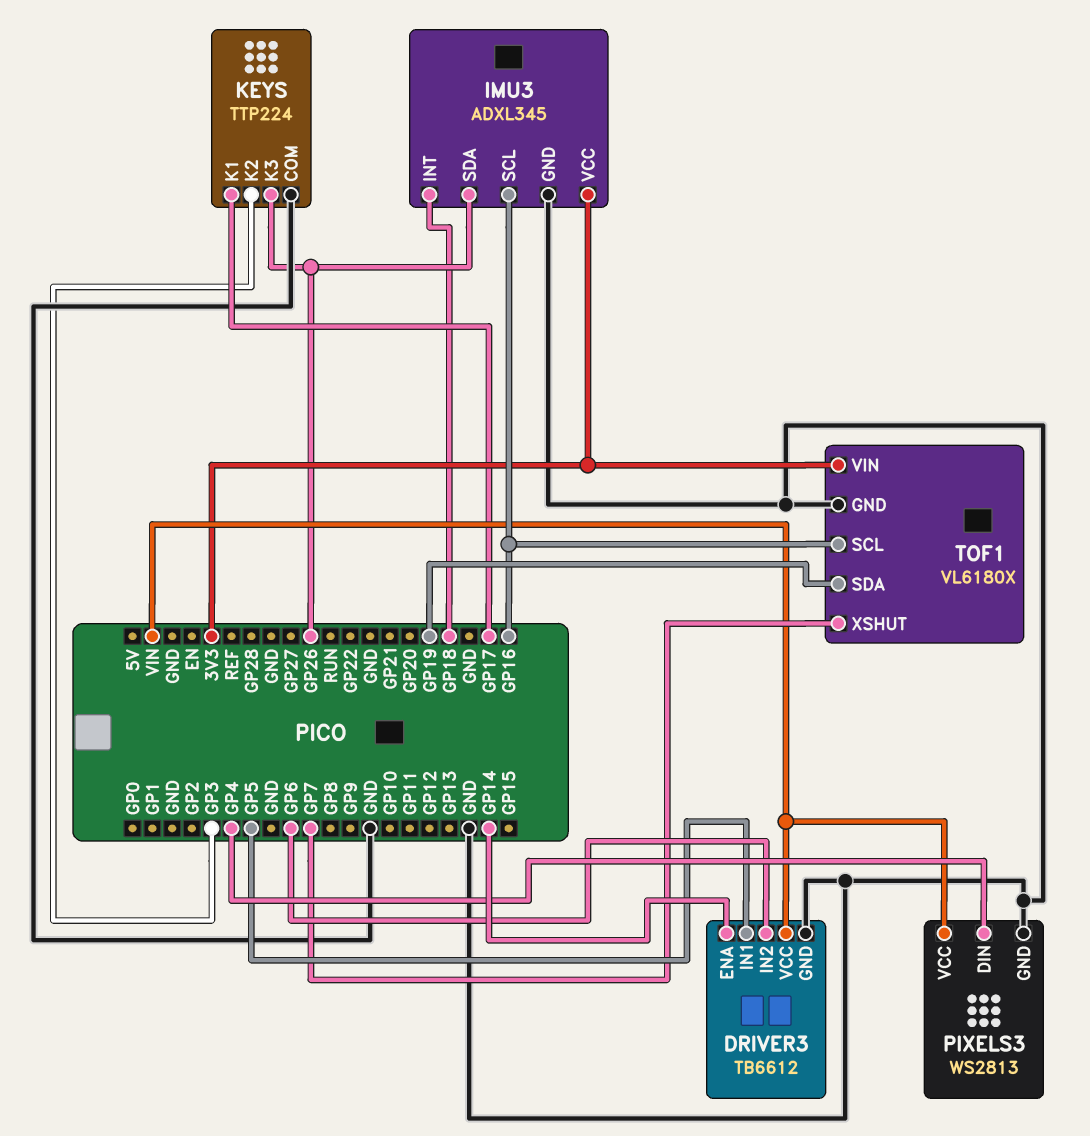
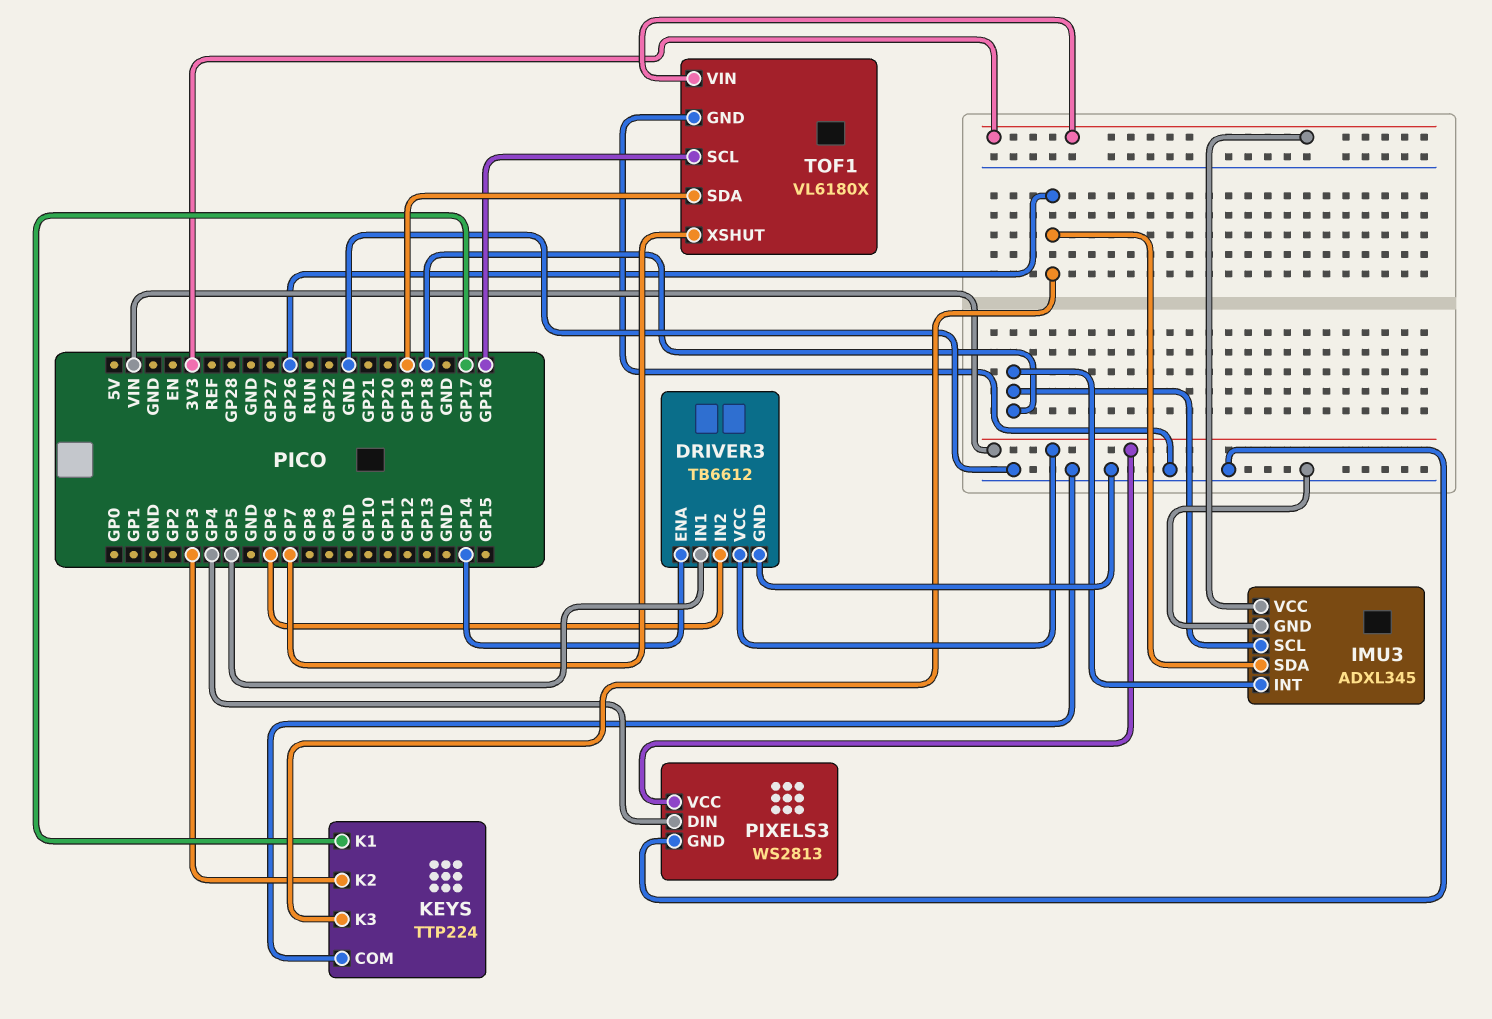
IMU3 pin SCL: GP16 -> GP18

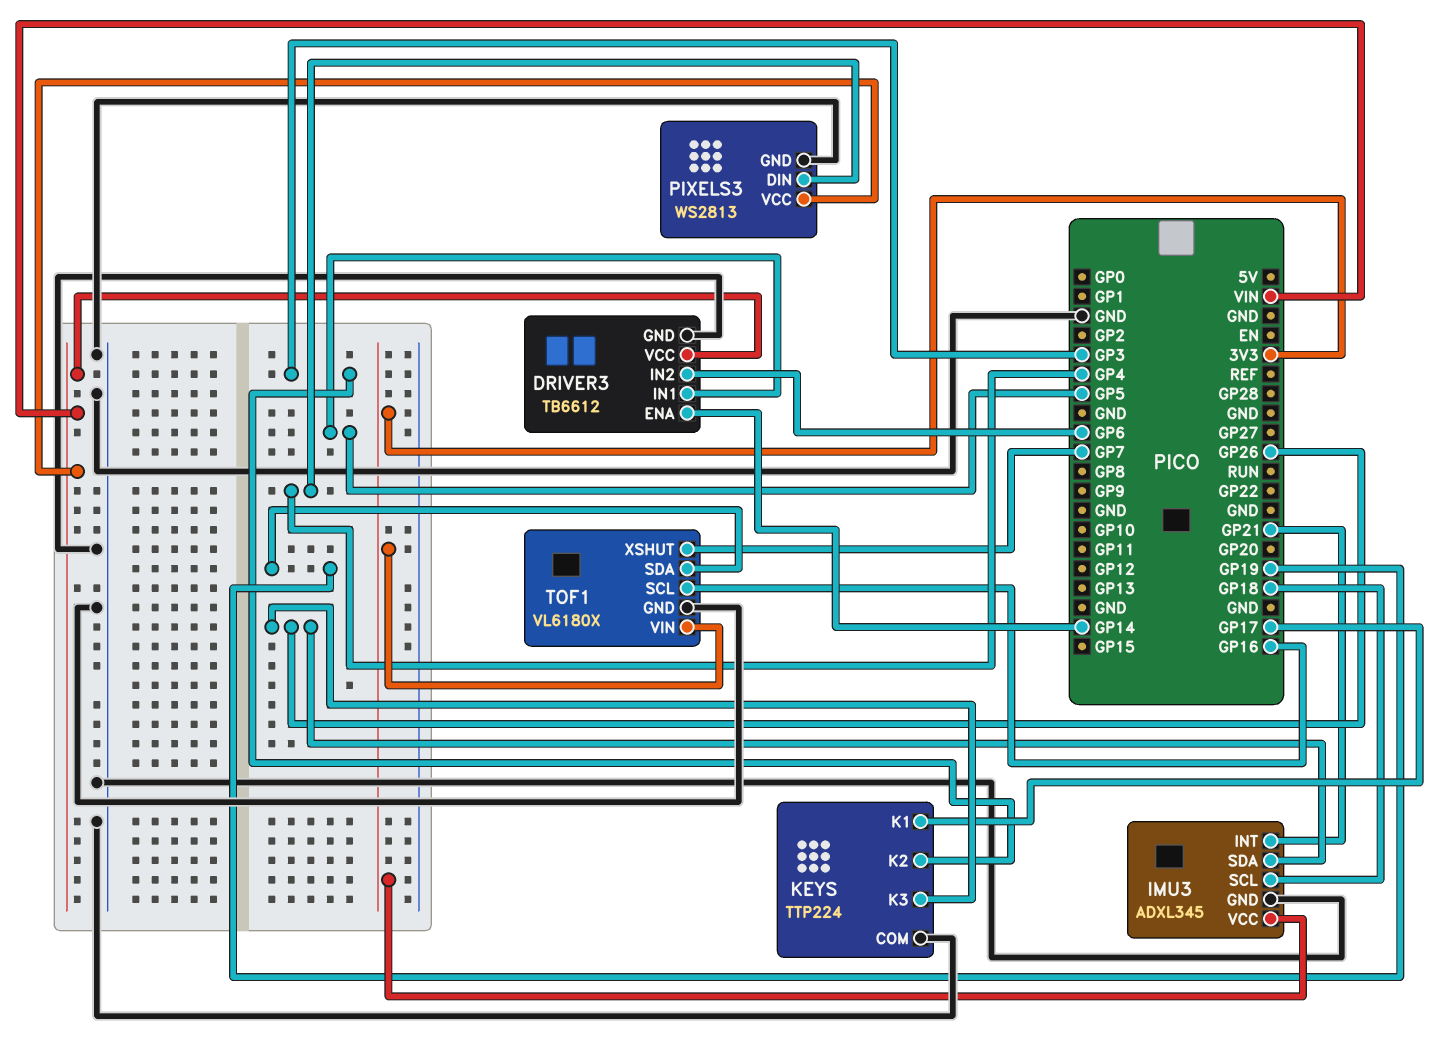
IMU3 pin INT: GP18 -> GP21

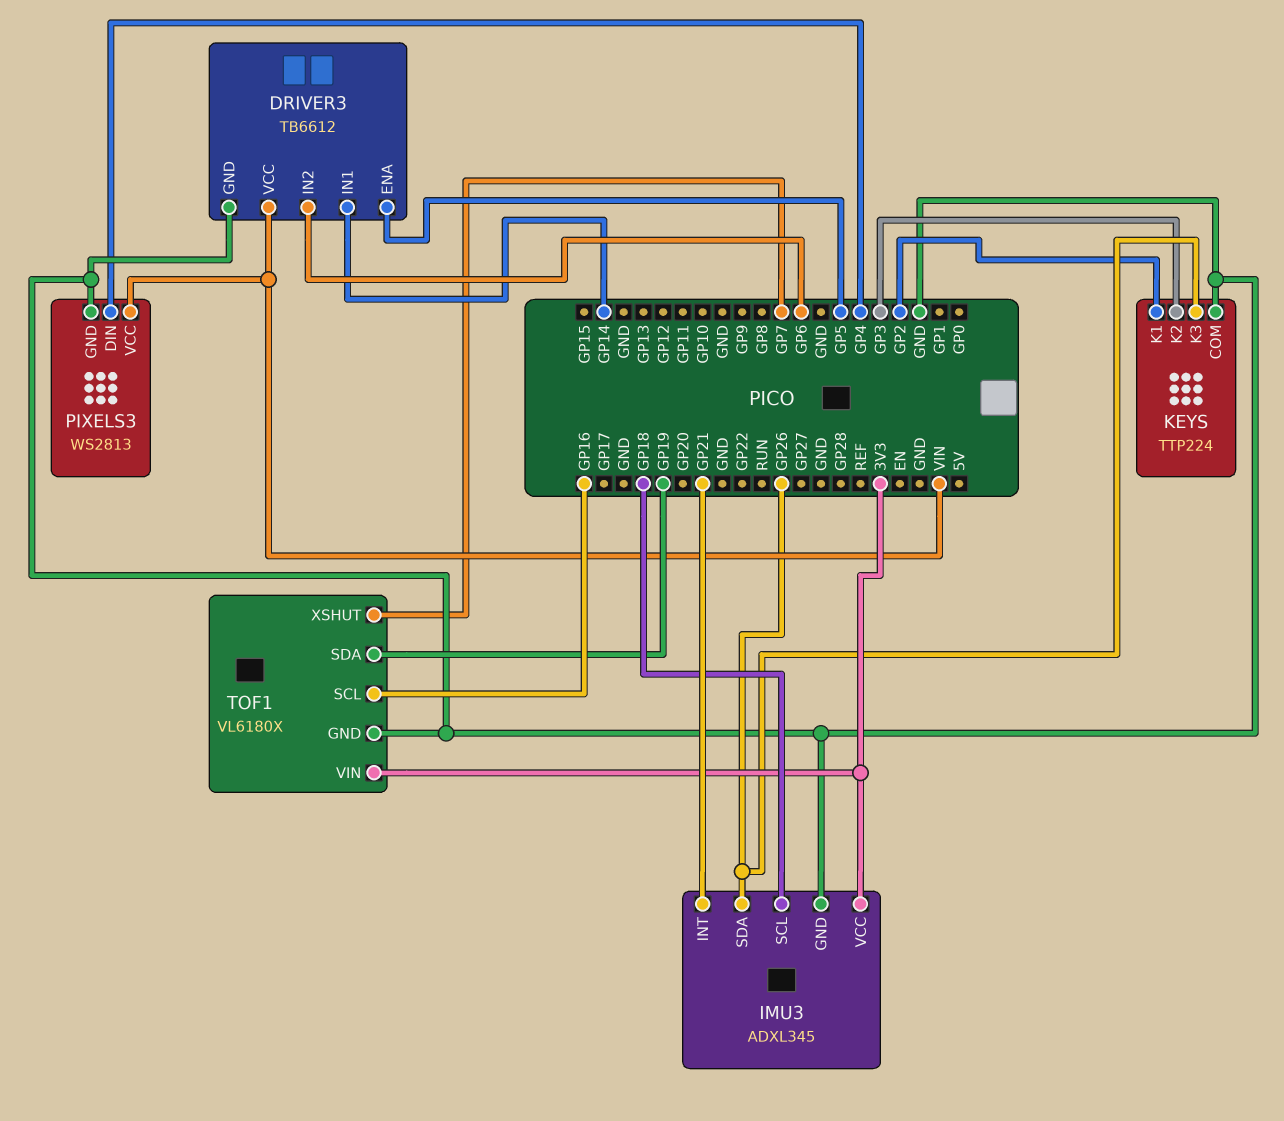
DRIVER3 pin ENA: GP14 -> GP5
DRIVER3 pin IN1: GP5 -> GP14
KEYS pin K1: GP17 -> GP2

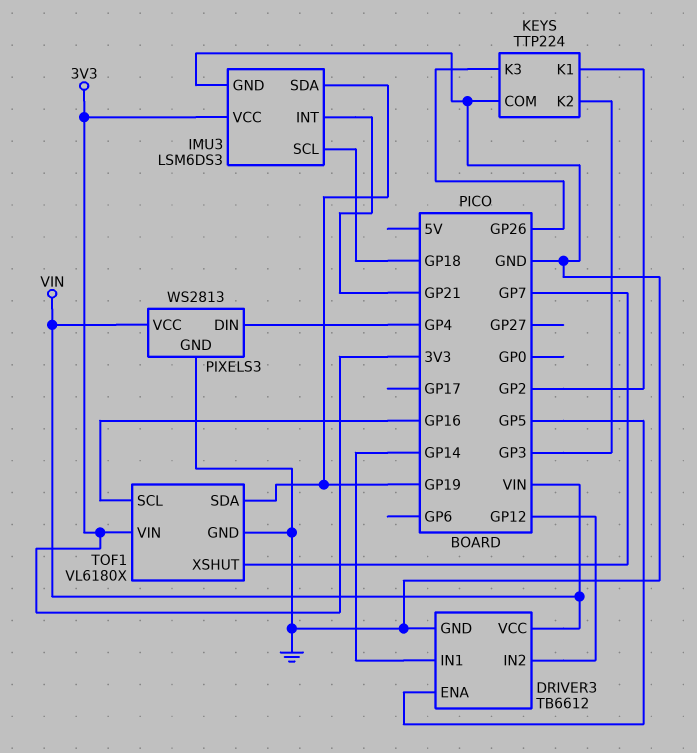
DRIVER3 pin IN2: GP6 -> GP12
IMU3: ADXL345 -> LSM6DS3
IMU3 pin SDA: GP26 -> GP19

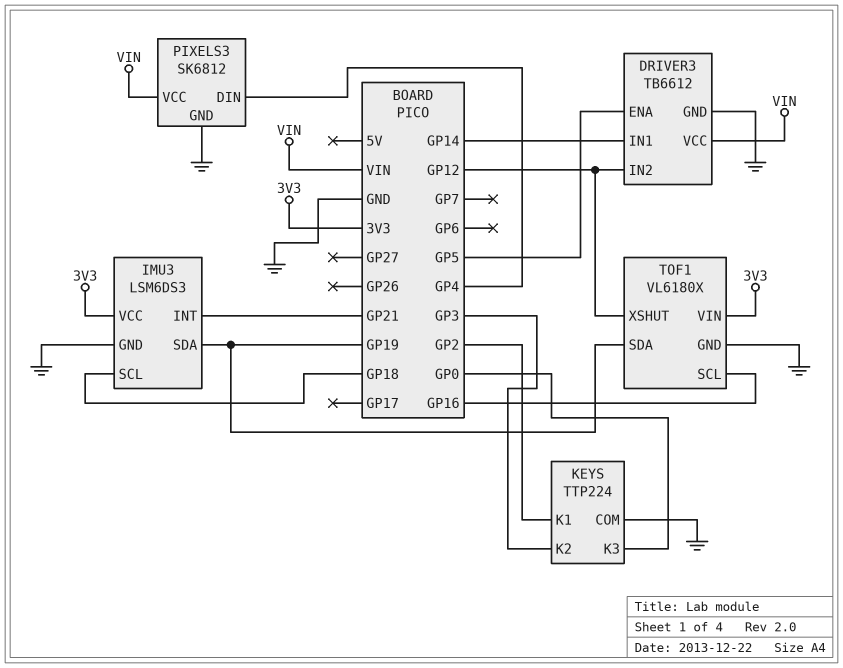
KEYS pin K3: GP26 -> GP0
PIXELS3: WS2813 -> SK6812
TOF1 pin XSHUT: GP7 -> GP12

